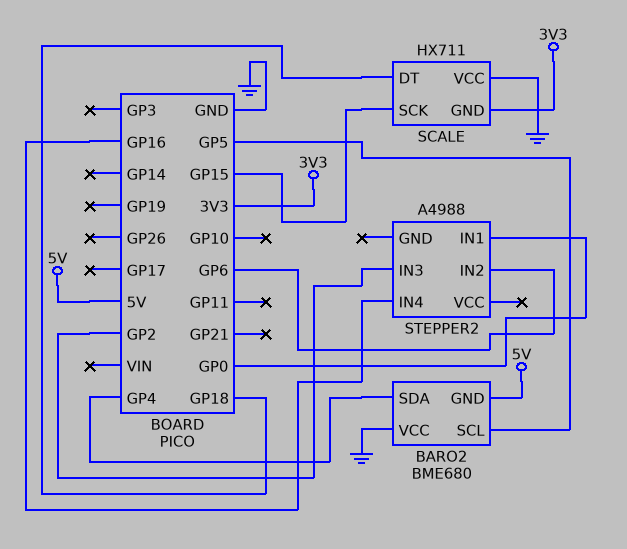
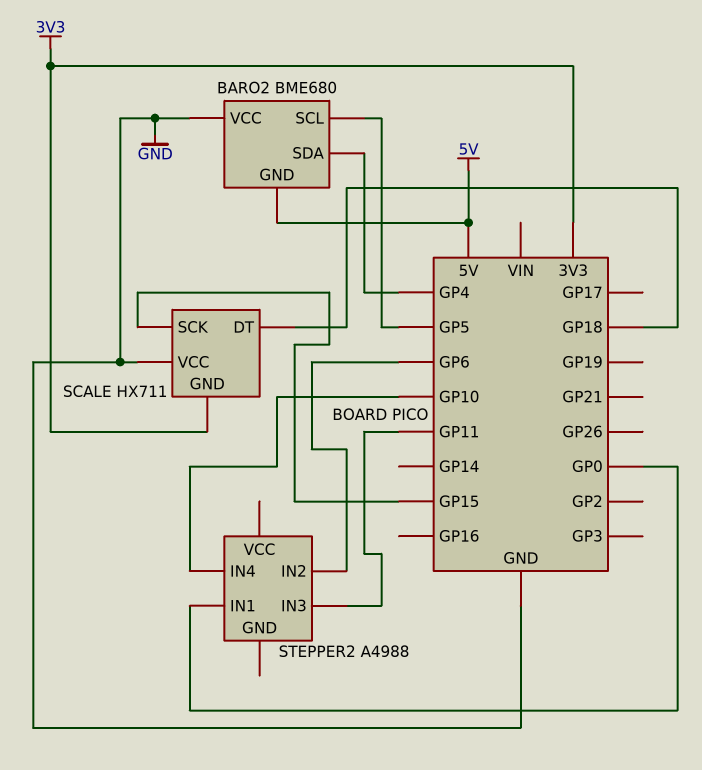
STEPPER2 pin IN3: GP2 -> GP11
STEPPER2 pin IN4: GP16 -> GP10

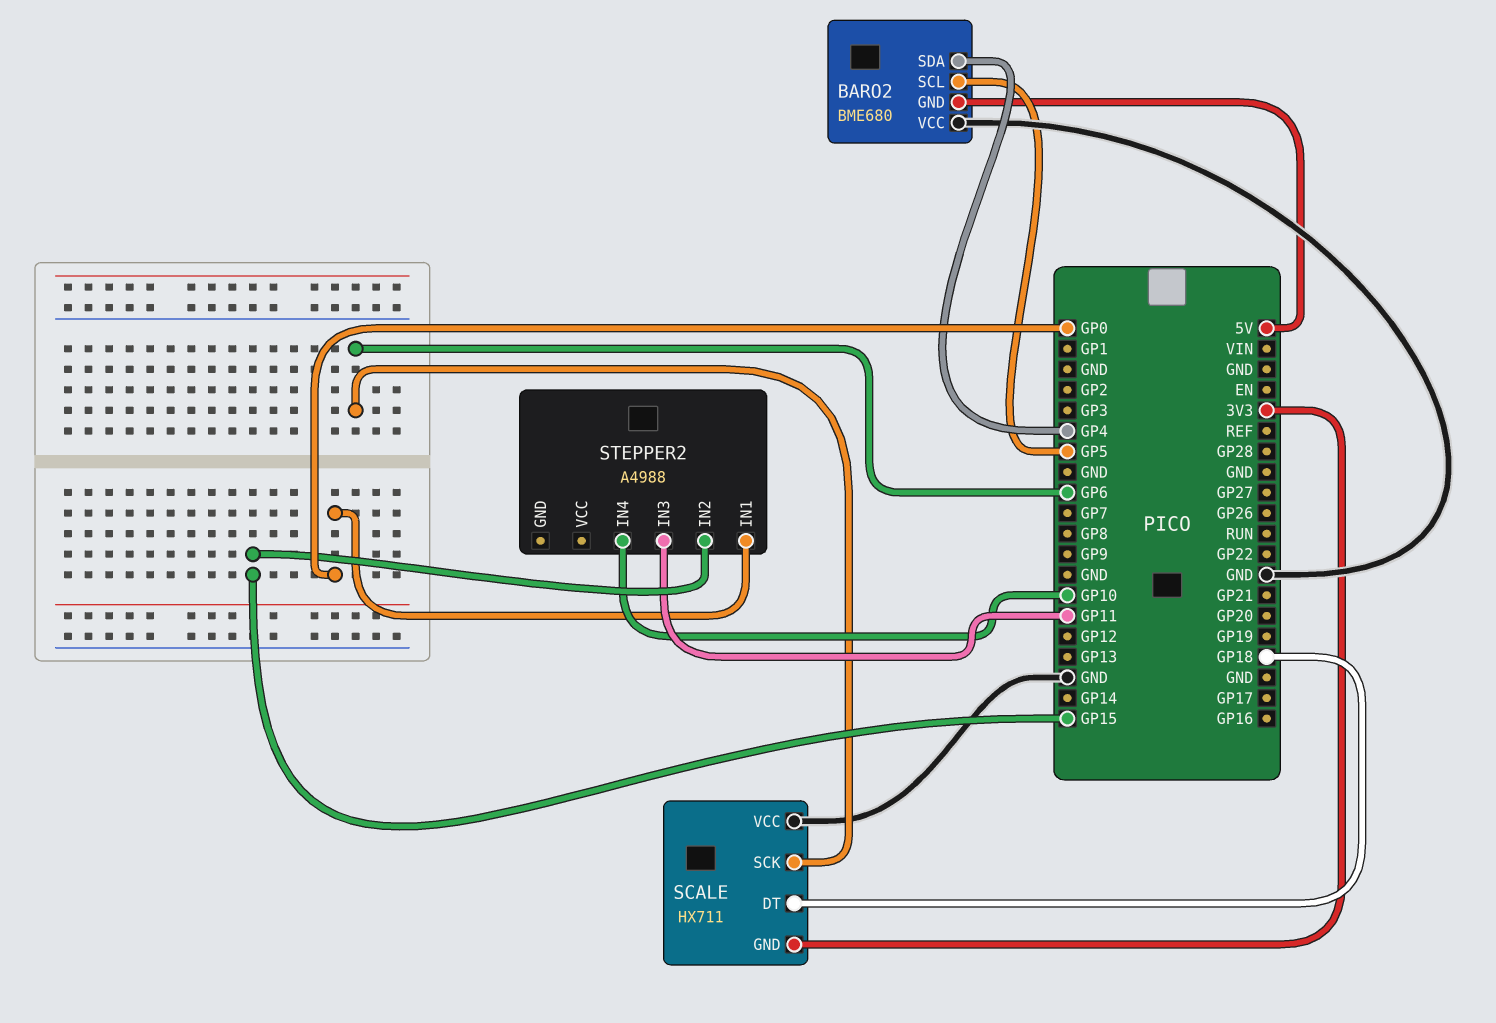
SCALE pin SCK: GP15 -> GP6
STEPPER2 pin IN2: GP6 -> GP15

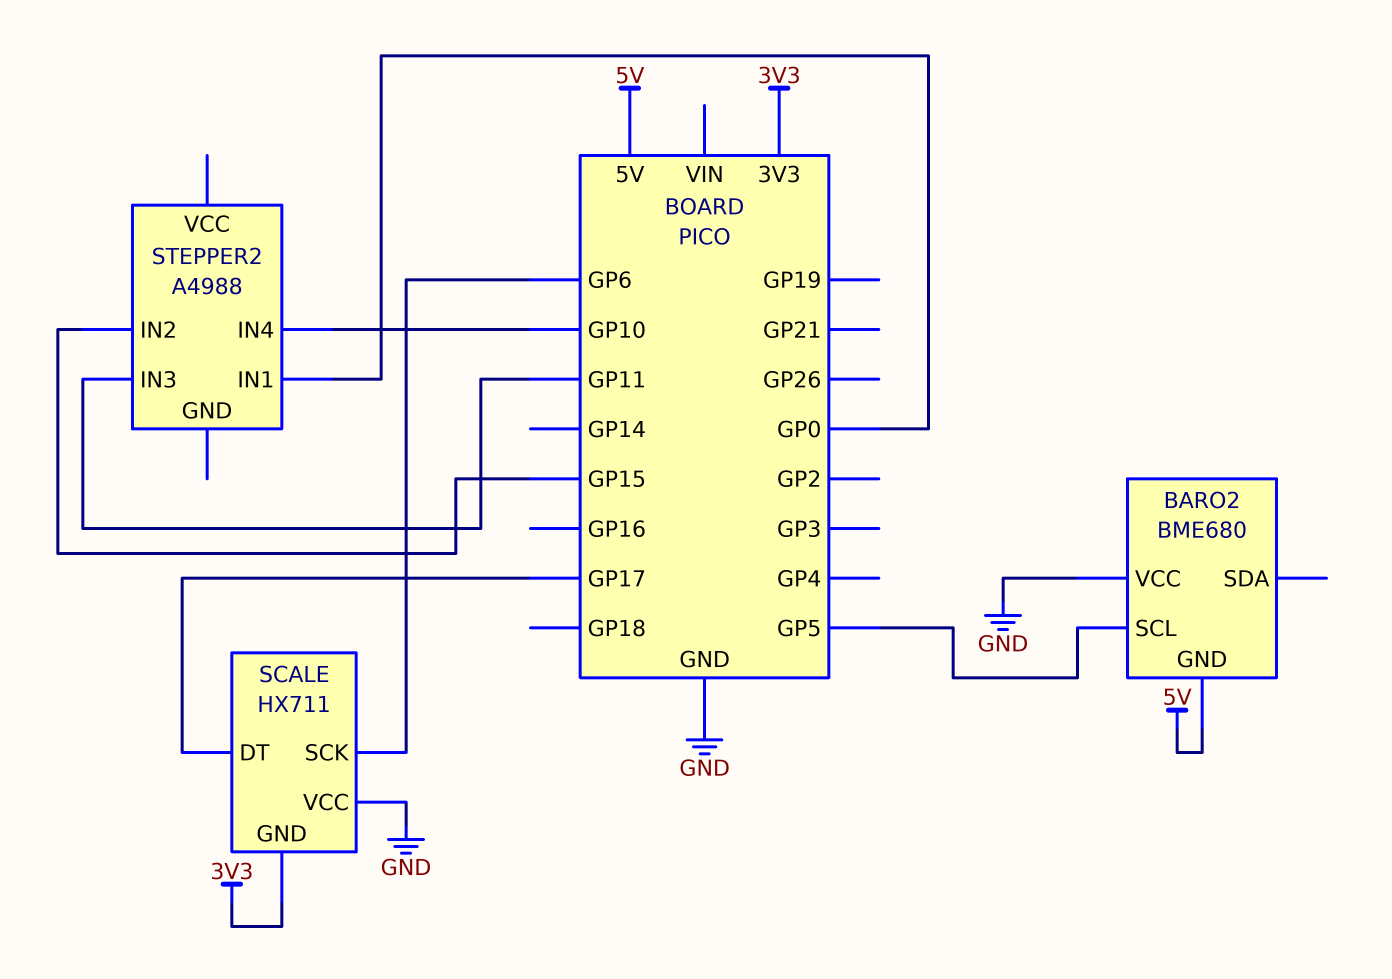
BARO2 pin SDA: GP4 -> none
SCALE pin DT: GP18 -> GP17

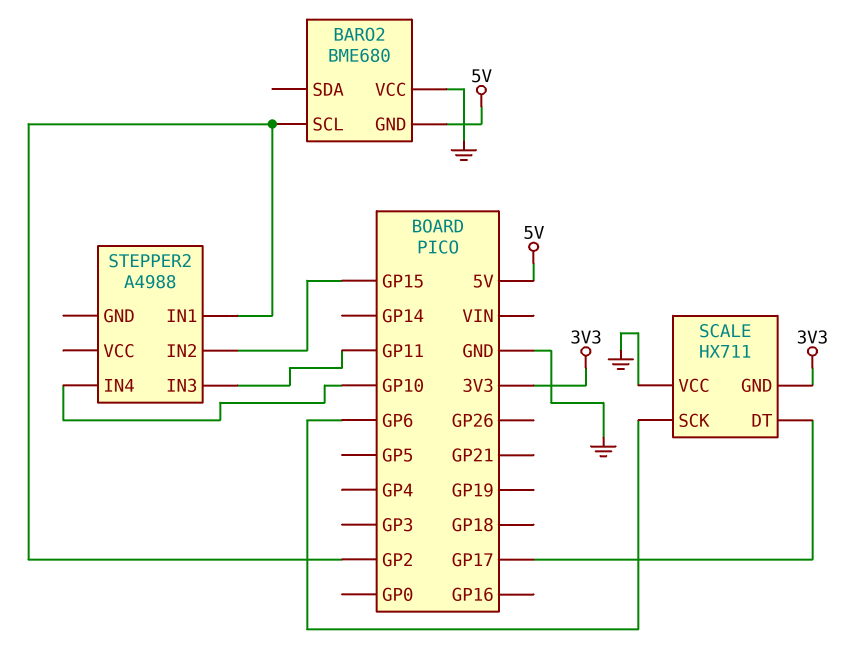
BARO2 pin SCL: GP5 -> GP2
STEPPER2 pin IN1: GP0 -> GP2

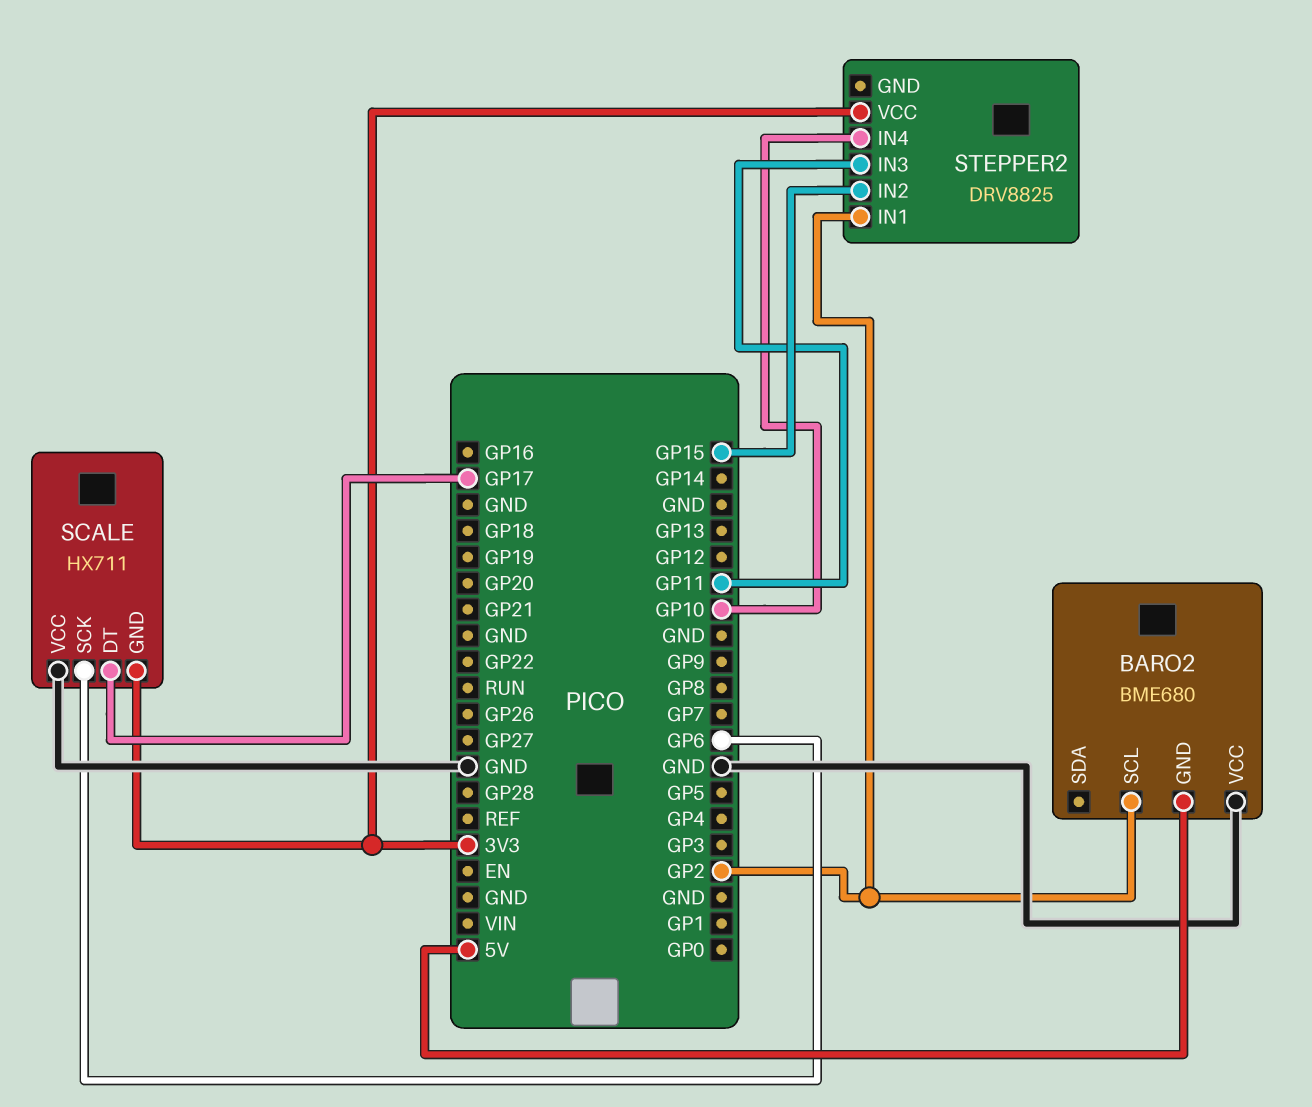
STEPPER2: A4988 -> DRV8825
STEPPER2 pin VCC: none -> 3V3

